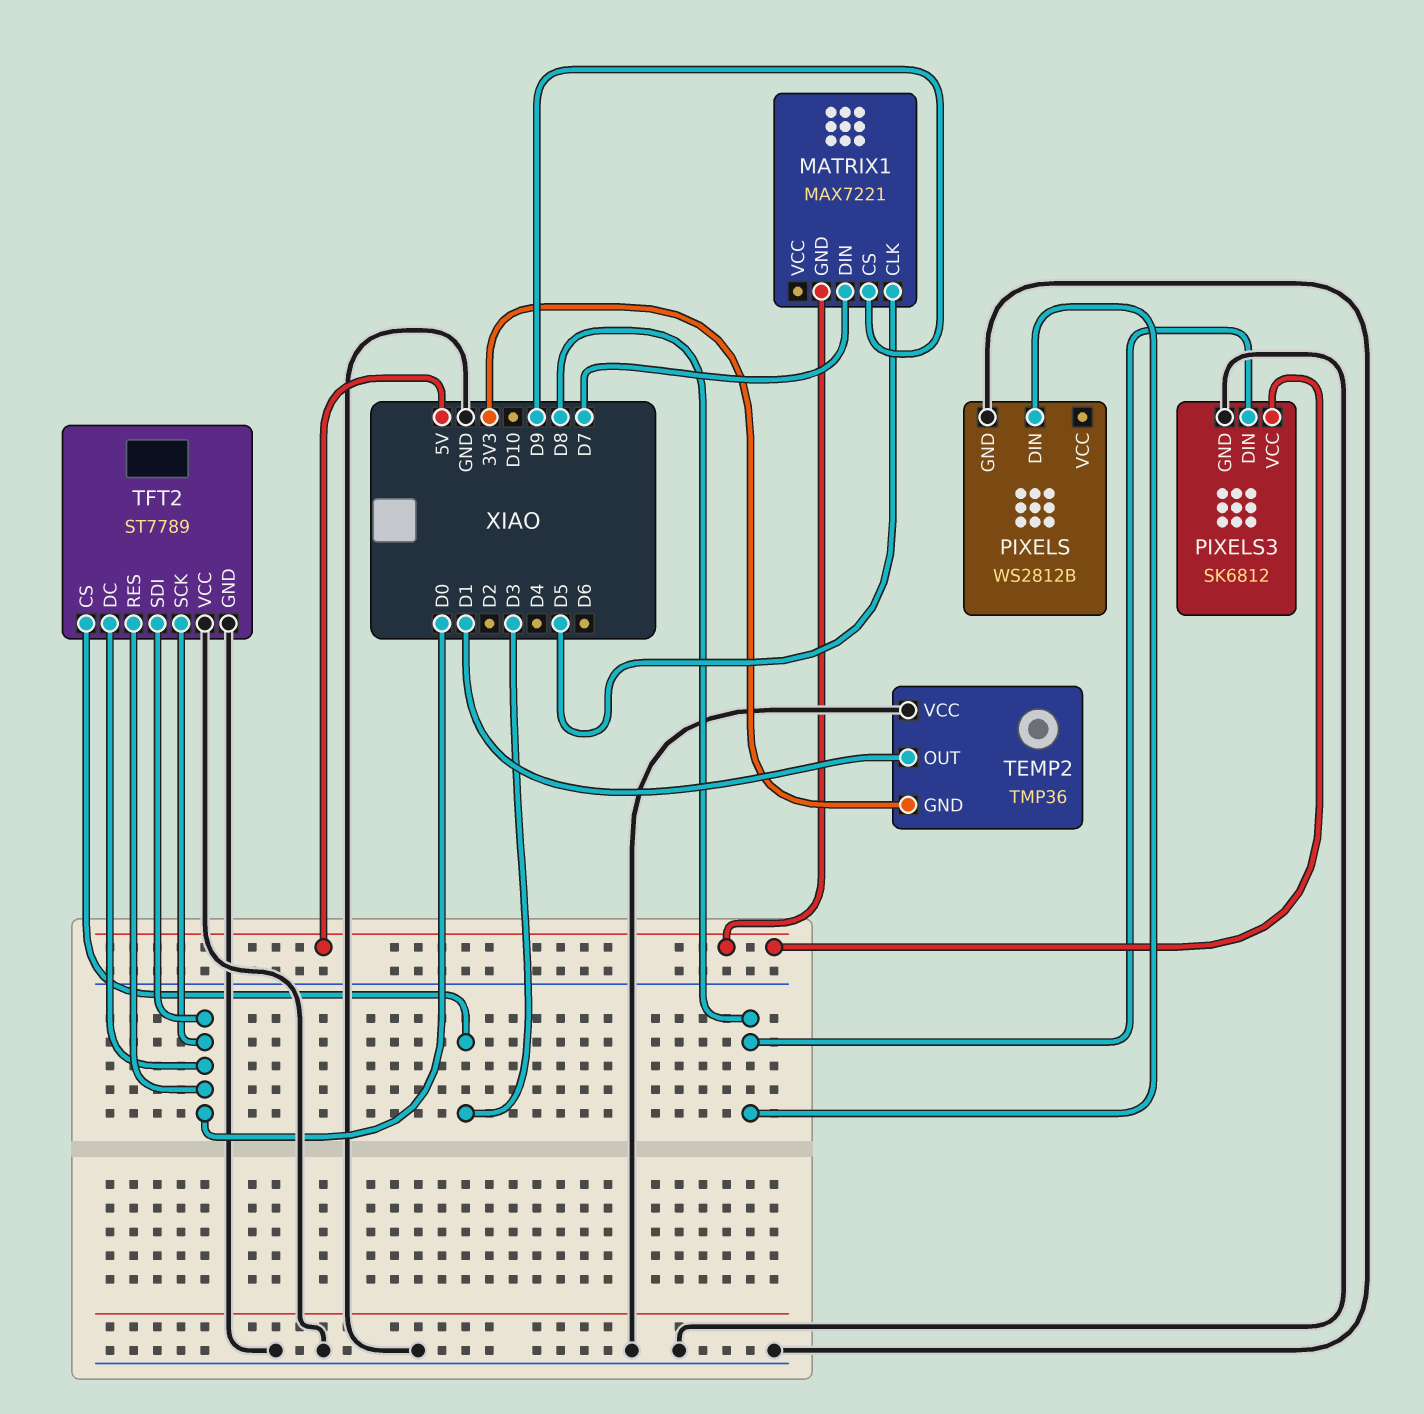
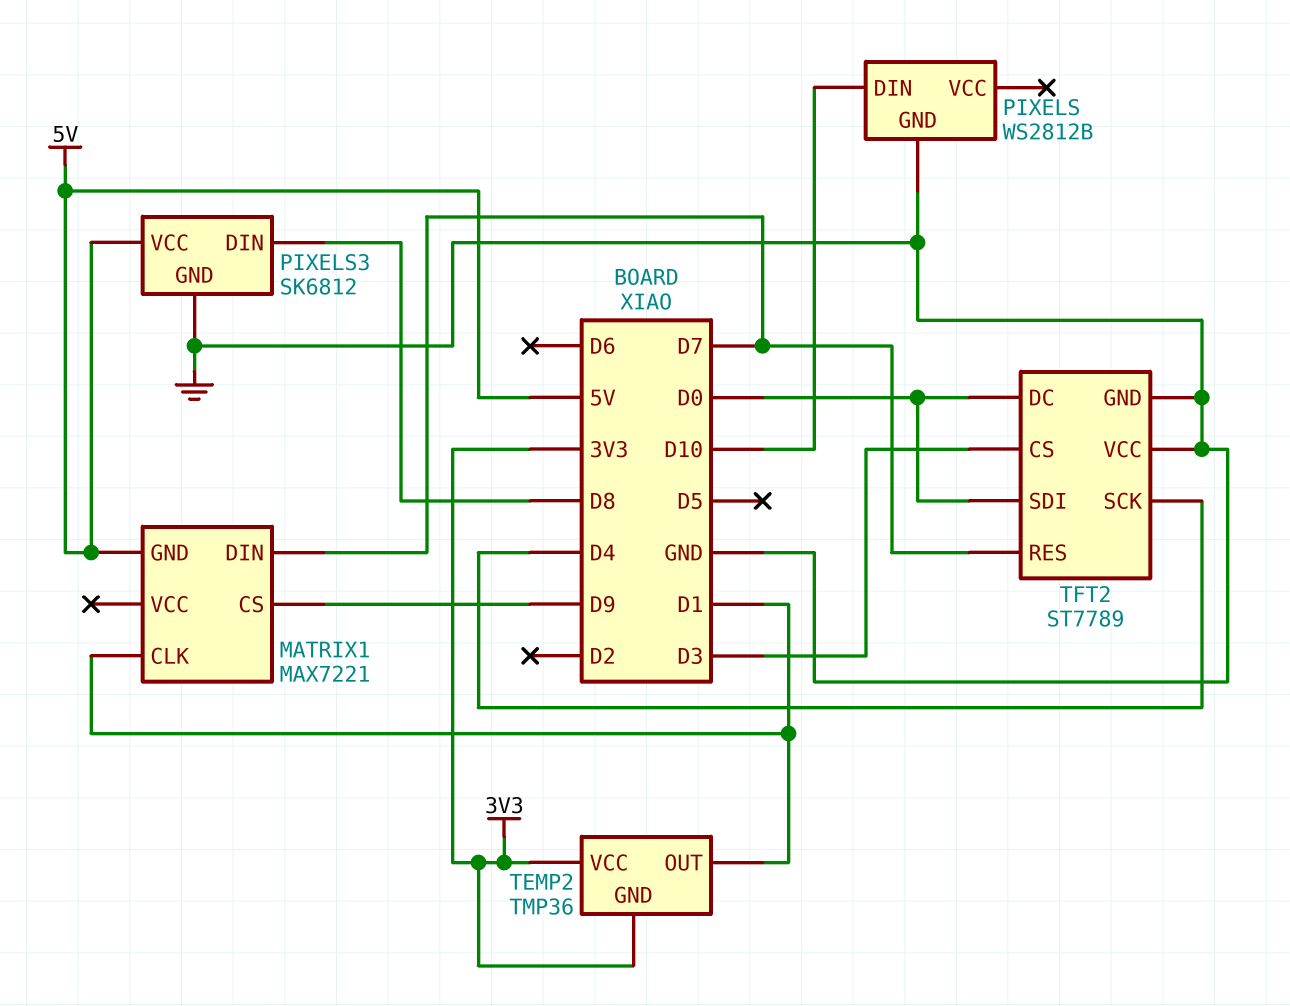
MATRIX1 pin CLK: D5 -> D1
PIXELS pin DIN: D8 -> D10
TEMP2 pin VCC: GND -> 3V3
TFT2 pin RES: D0 -> D7
TFT2 pin SCK: D0 -> D4

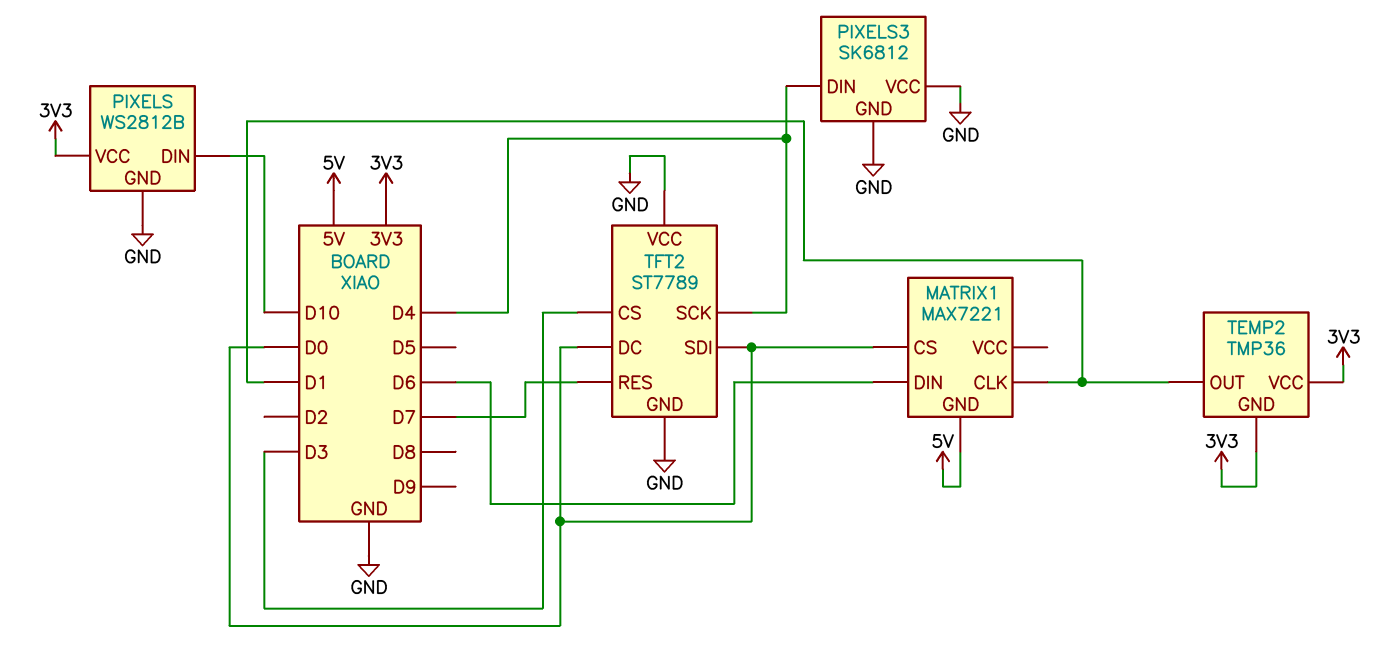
MATRIX1 pin CS: D9 -> D0
MATRIX1 pin DIN: D7 -> D6
PIXELS pin VCC: none -> 3V3
PIXELS3 pin DIN: D8 -> D4
PIXELS3 pin VCC: 5V -> GND

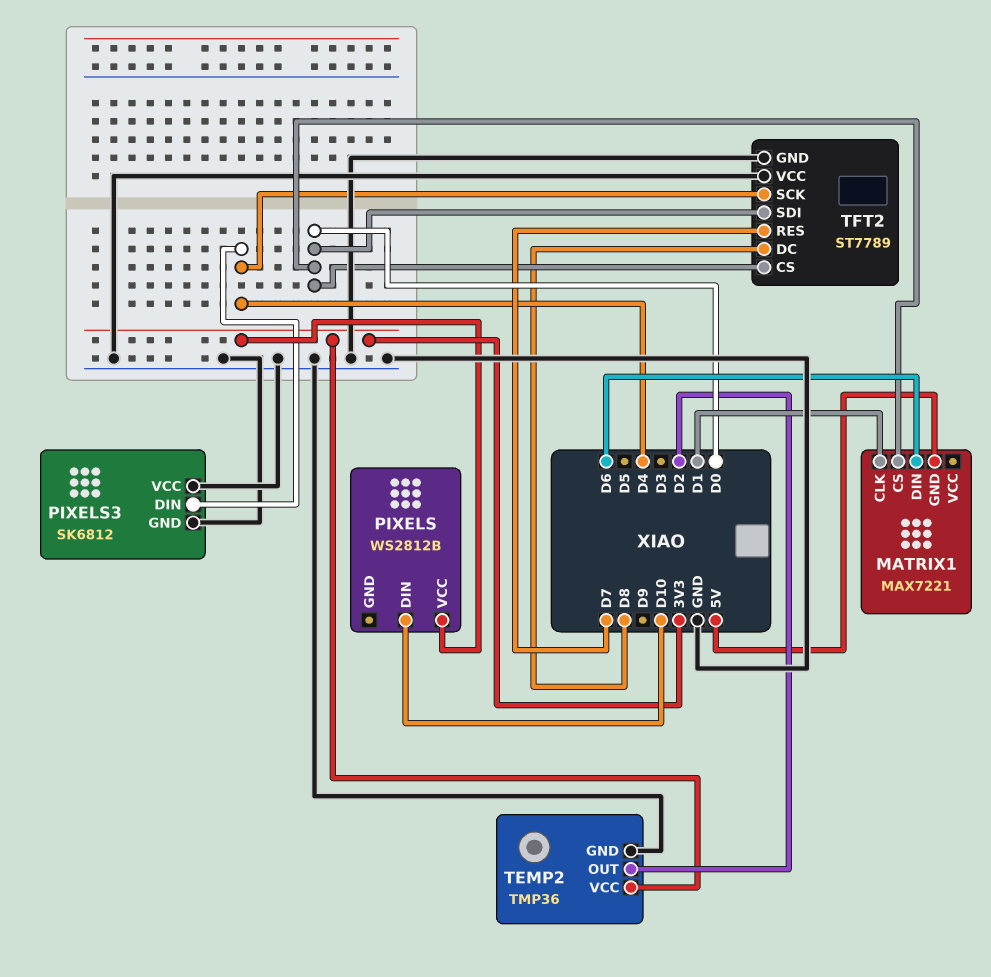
PIXELS pin GND: GND -> none
TEMP2 pin GND: 3V3 -> GND
TEMP2 pin OUT: D1 -> D2
TFT2 pin CS: D3 -> D0
TFT2 pin DC: D0 -> D8

